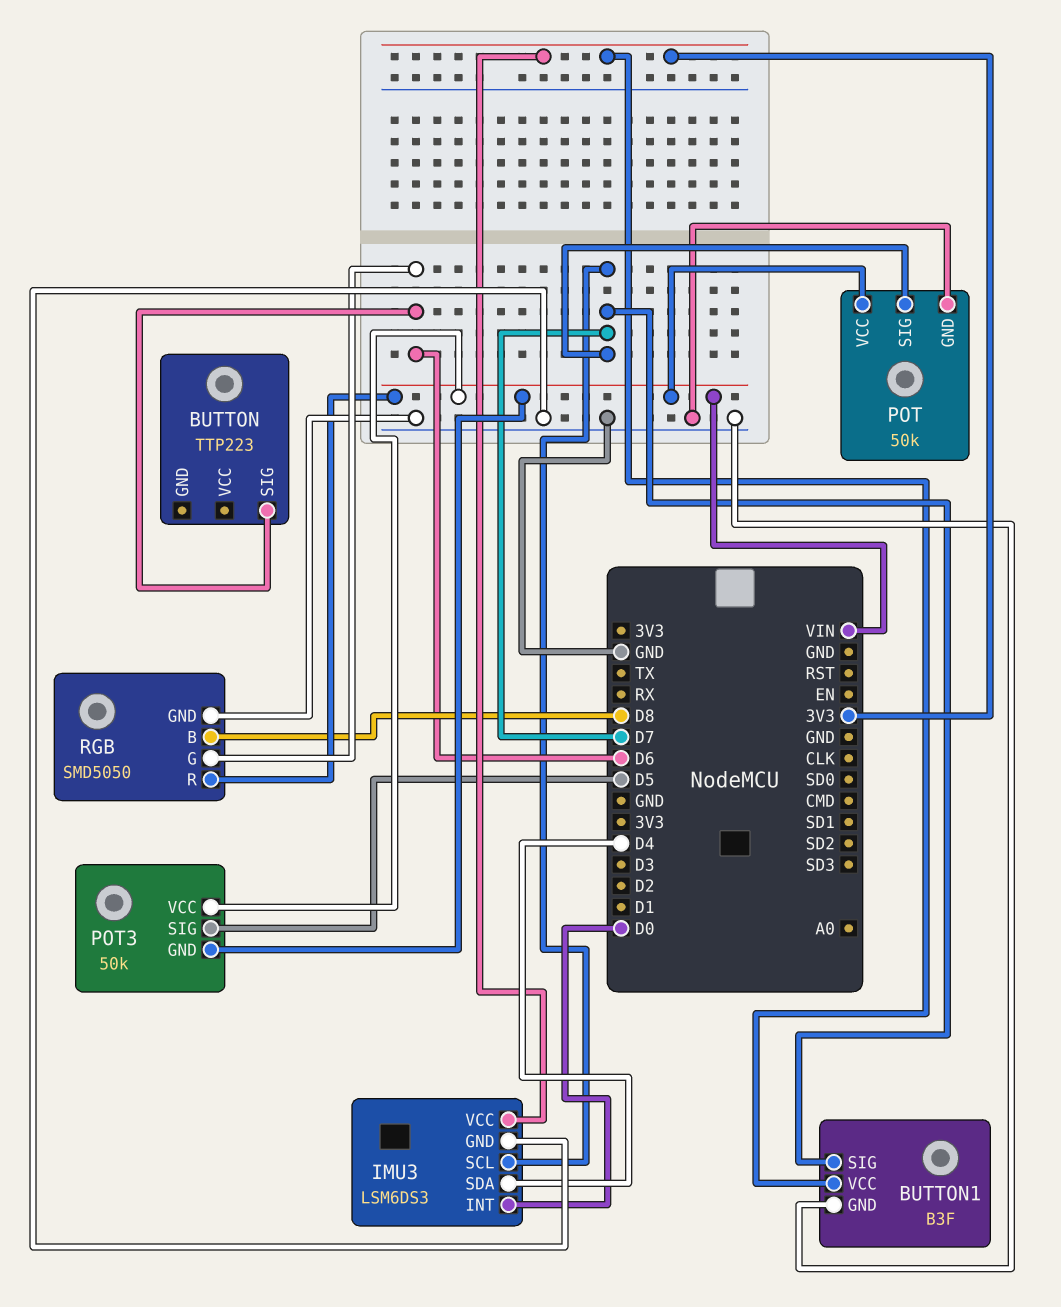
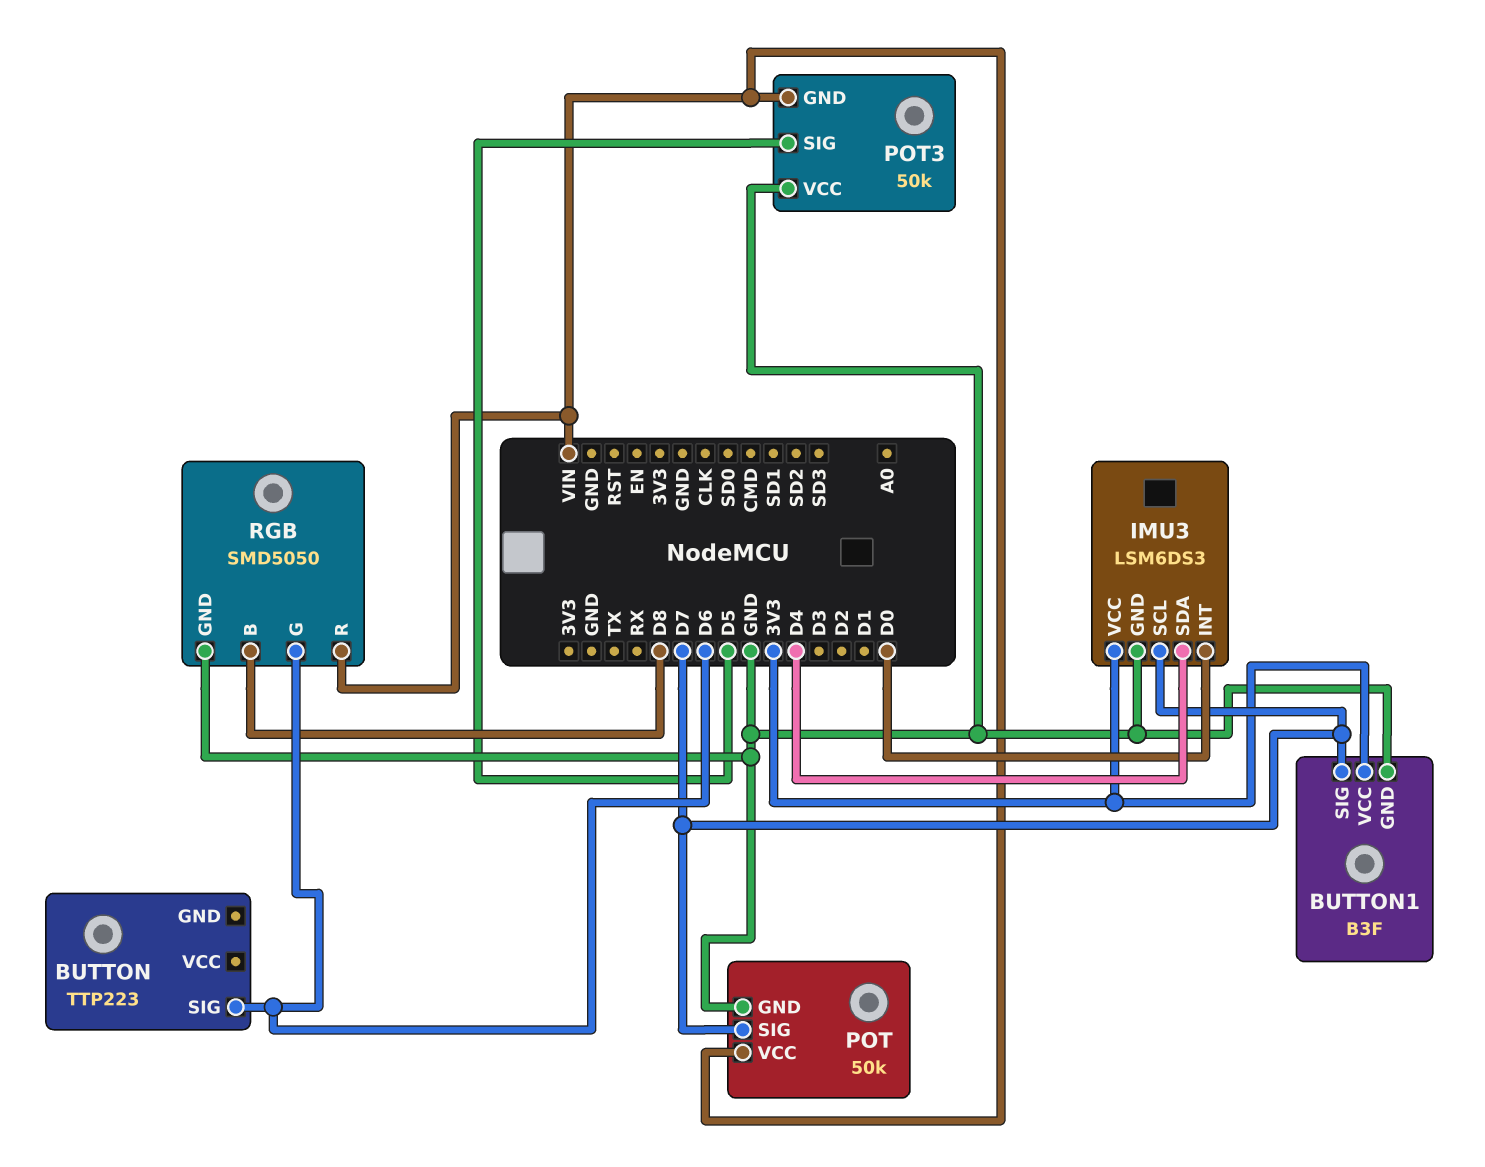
POT3 pin VCC: VIN -> GND

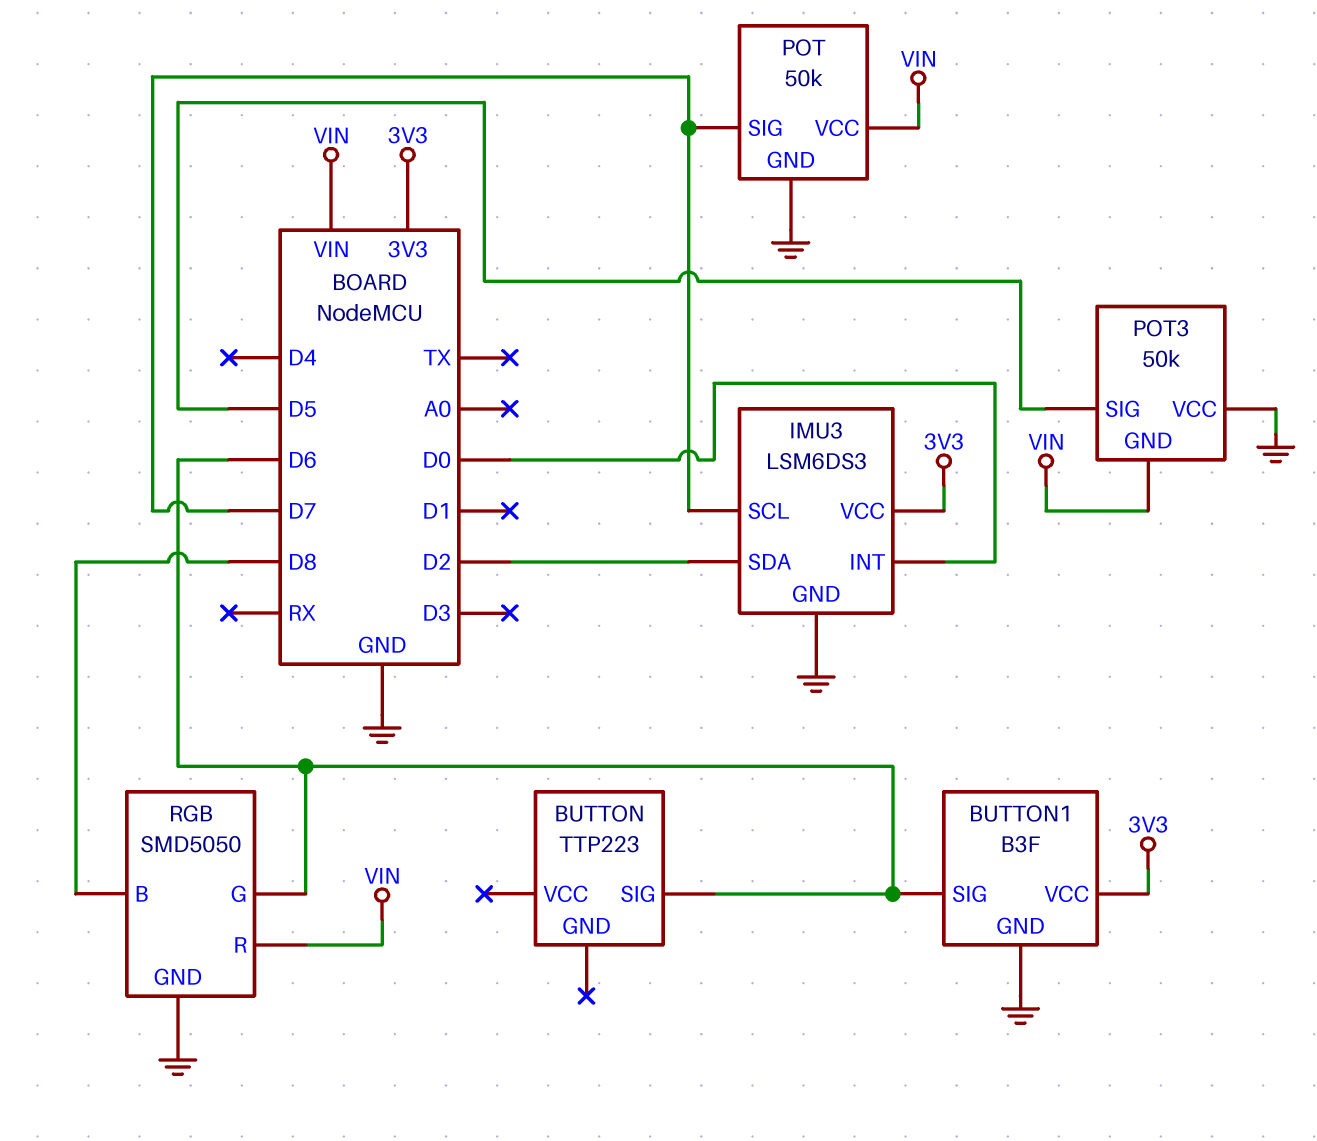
BUTTON1 pin SIG: D7 -> D6
IMU3 pin SDA: D4 -> D2

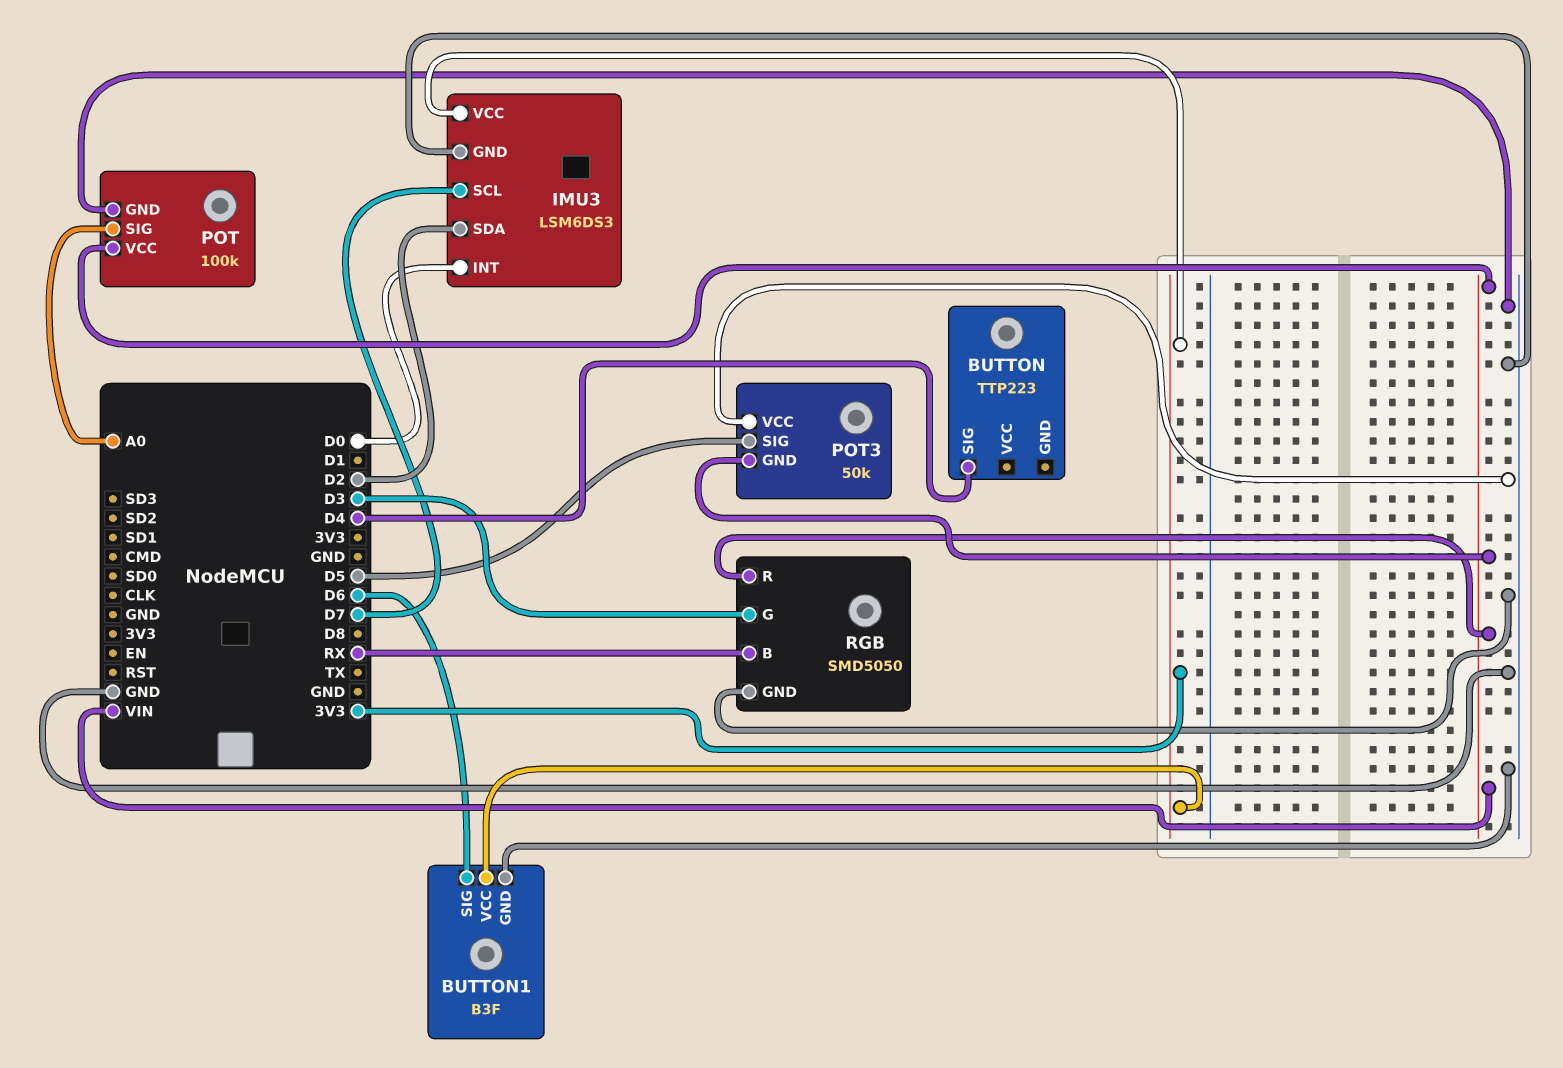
BUTTON pin SIG: D6 -> D4
POT: 50k -> 100k
POT pin SIG: D7 -> A0
RGB pin B: D8 -> RX
RGB pin G: D6 -> D3

